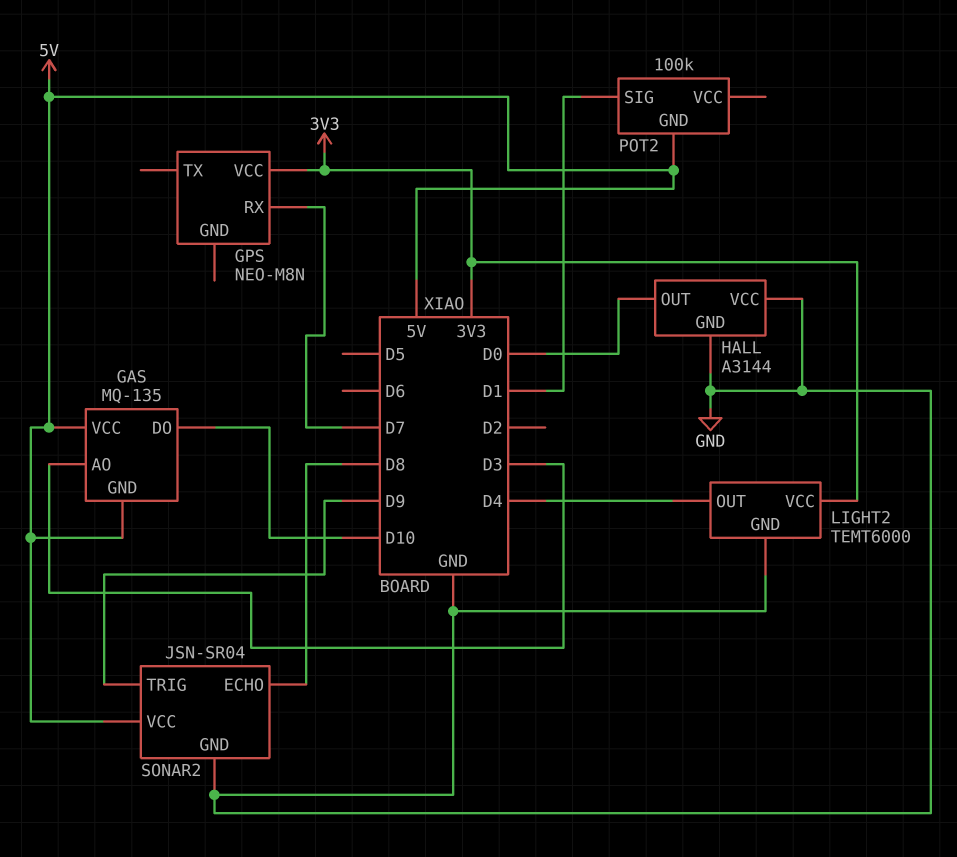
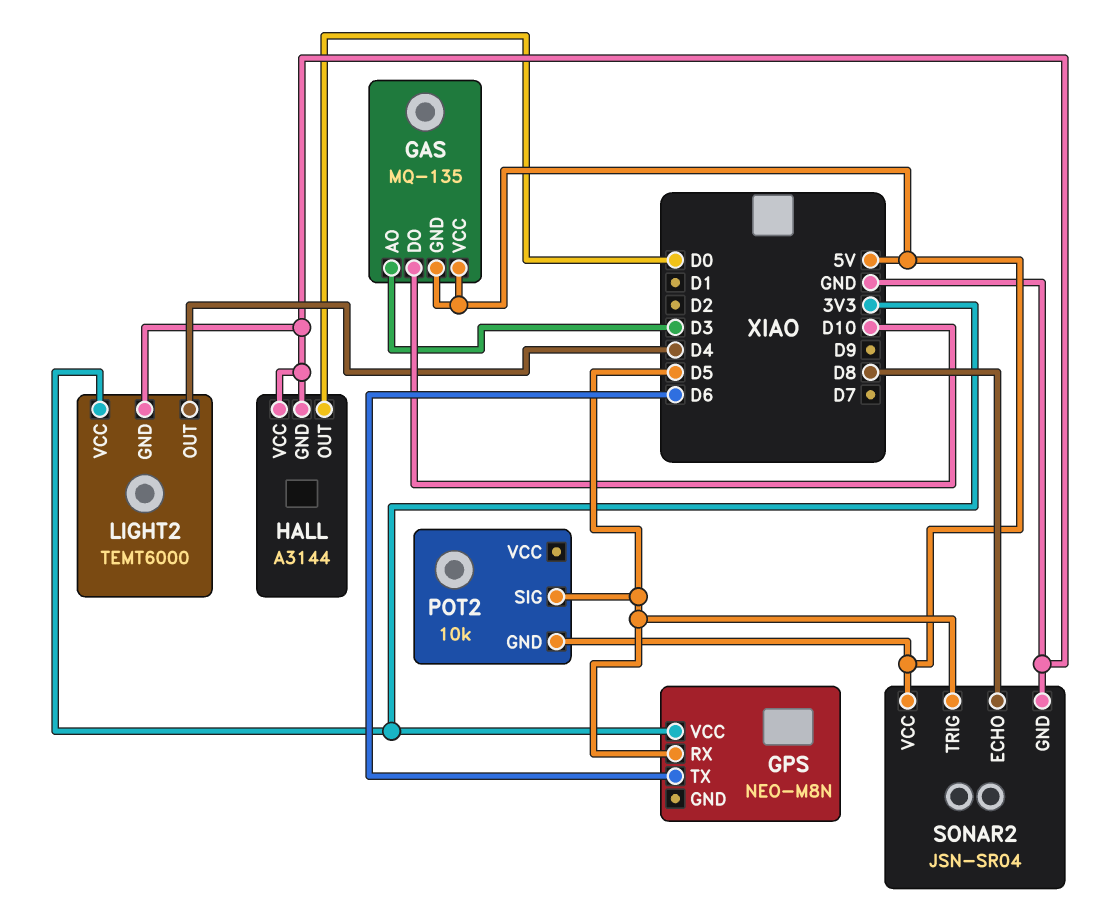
GPS pin RX: D7 -> D5
GPS pin TX: none -> D6
POT2: 100k -> 10k
POT2 pin SIG: D1 -> D5
SONAR2 pin TRIG: D9 -> D5

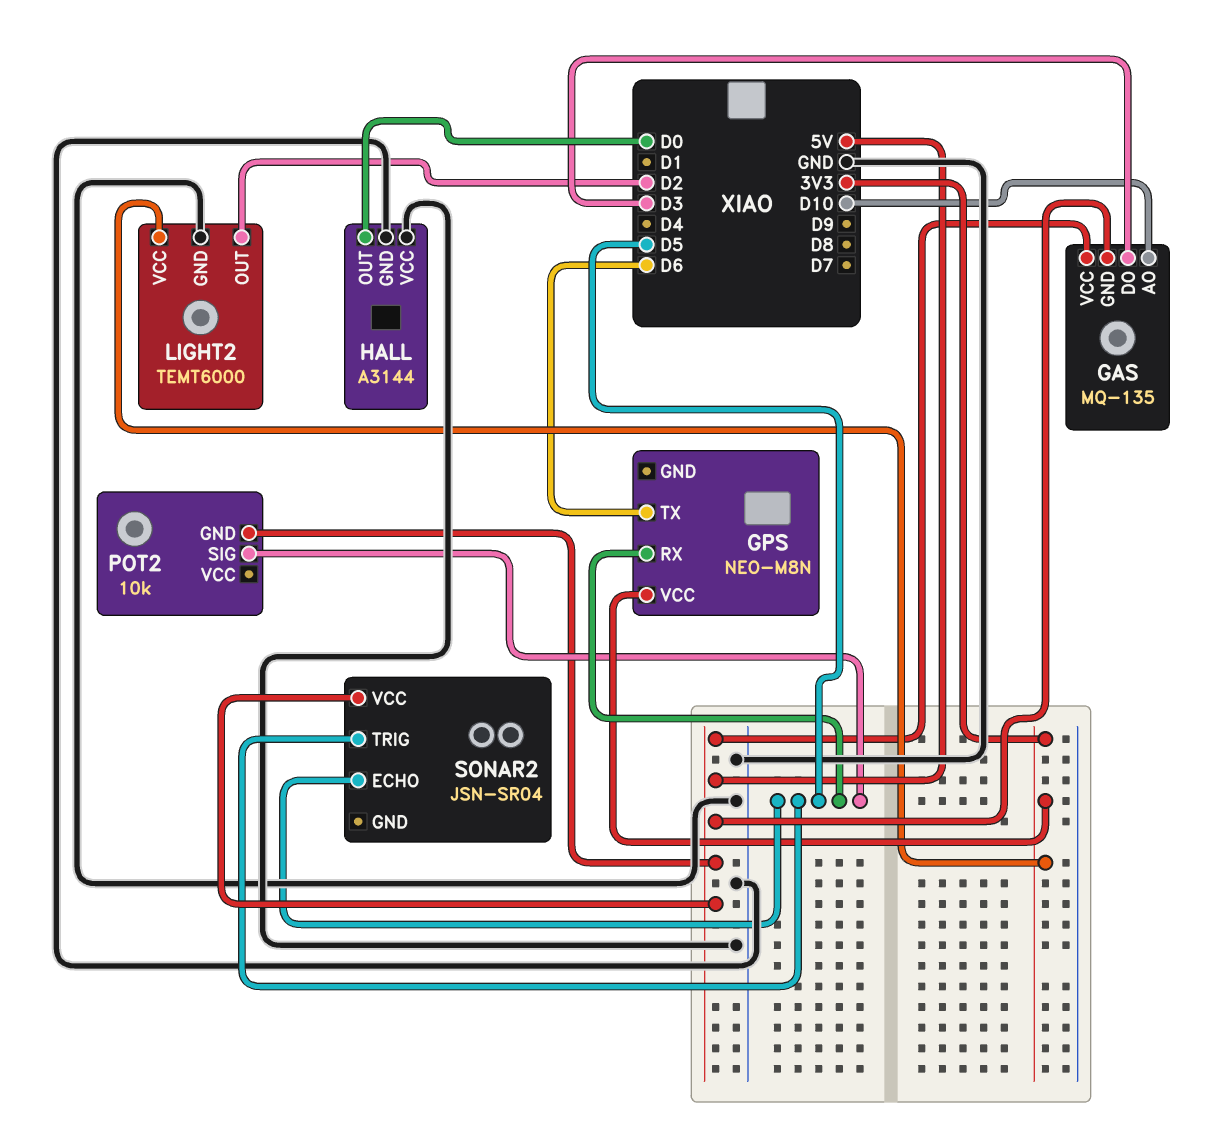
GAS pin AO: D3 -> D10
GAS pin DO: D10 -> D3
LIGHT2 pin OUT: D4 -> D2
SONAR2 pin ECHO: D8 -> D5
SONAR2 pin GND: GND -> none

